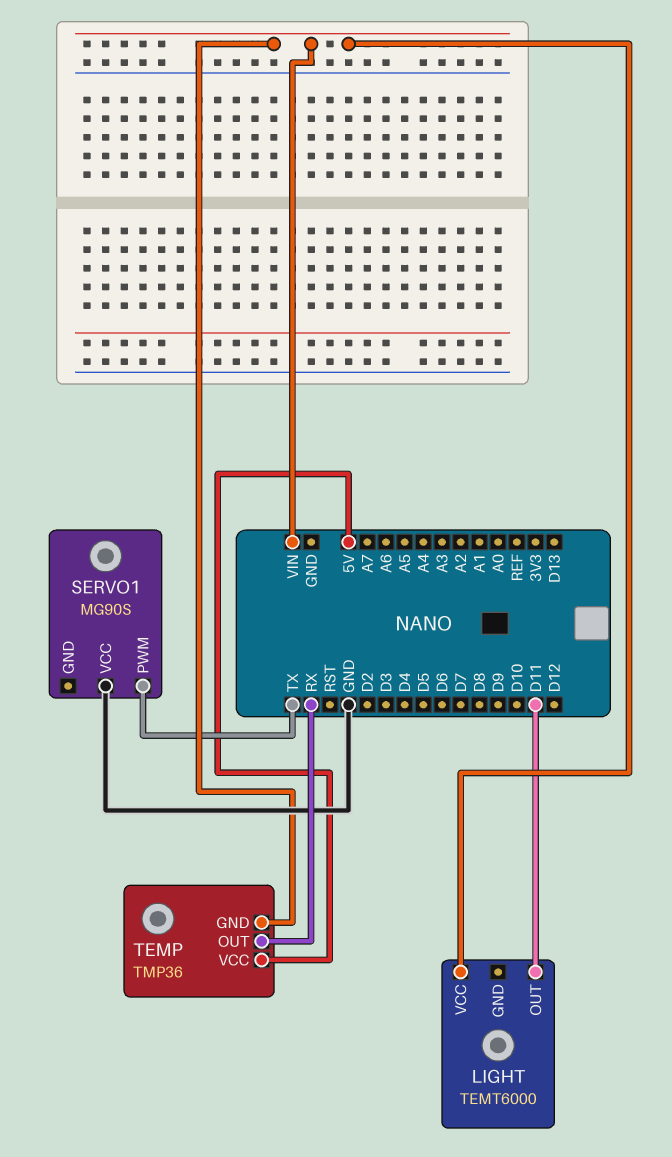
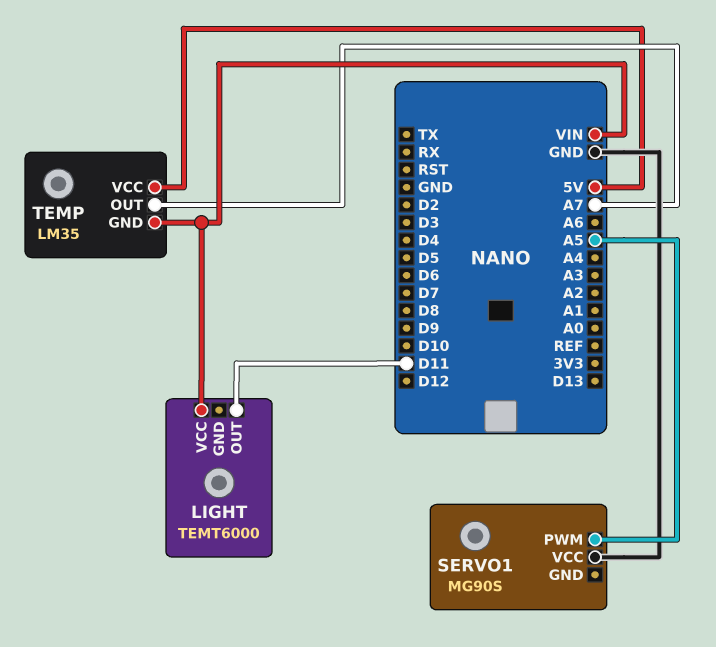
SERVO1 pin PWM: TX -> A5
TEMP: TMP36 -> LM35
TEMP pin OUT: RX -> A7

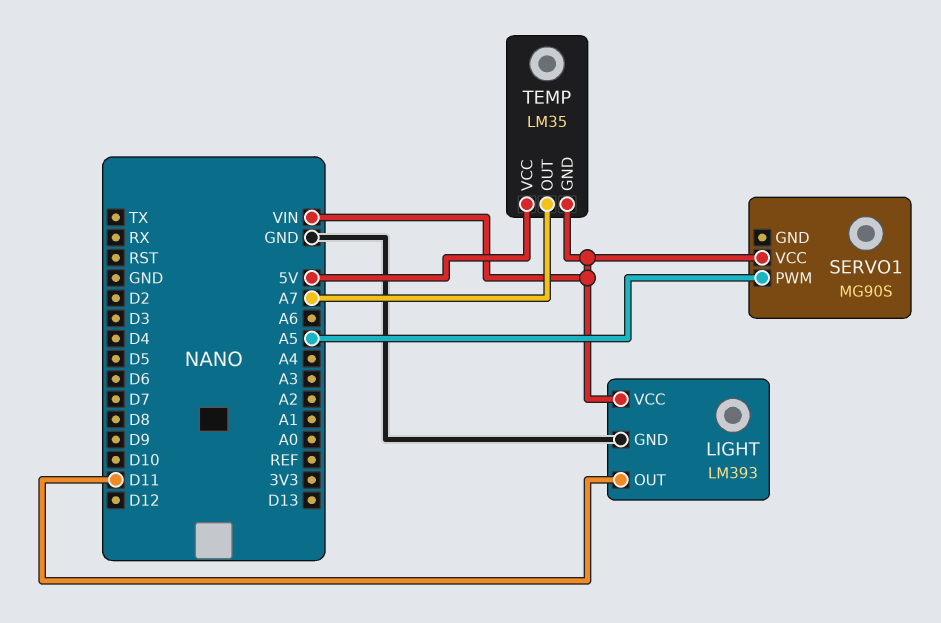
LIGHT: TEMT6000 -> LM393
LIGHT pin GND: none -> GND
SERVO1 pin VCC: GND -> VIN

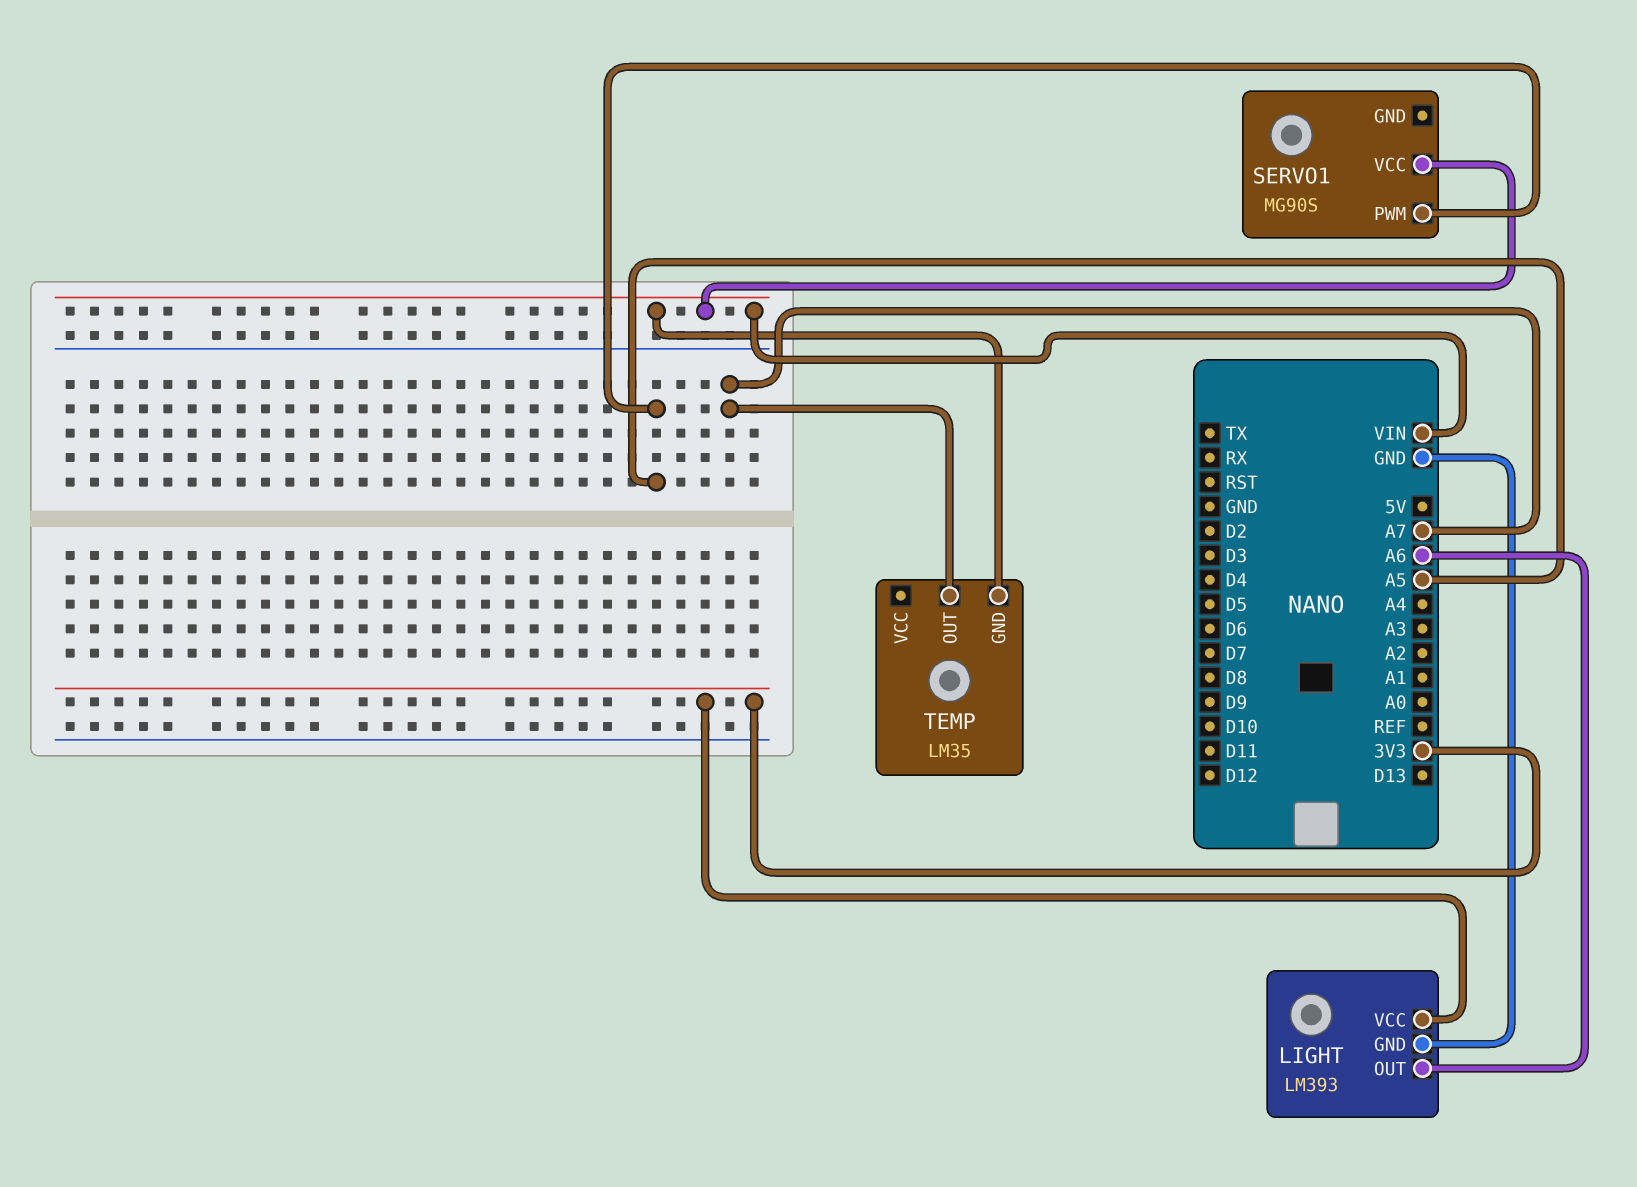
LIGHT pin OUT: D11 -> A6
LIGHT pin VCC: VIN -> 3V3
TEMP pin VCC: 5V -> none

